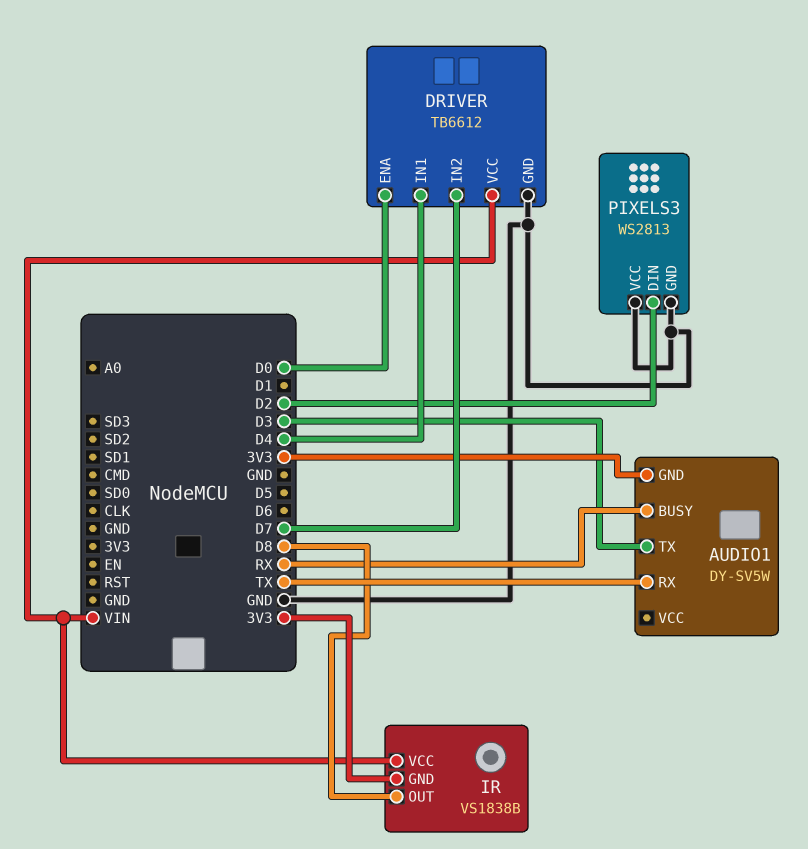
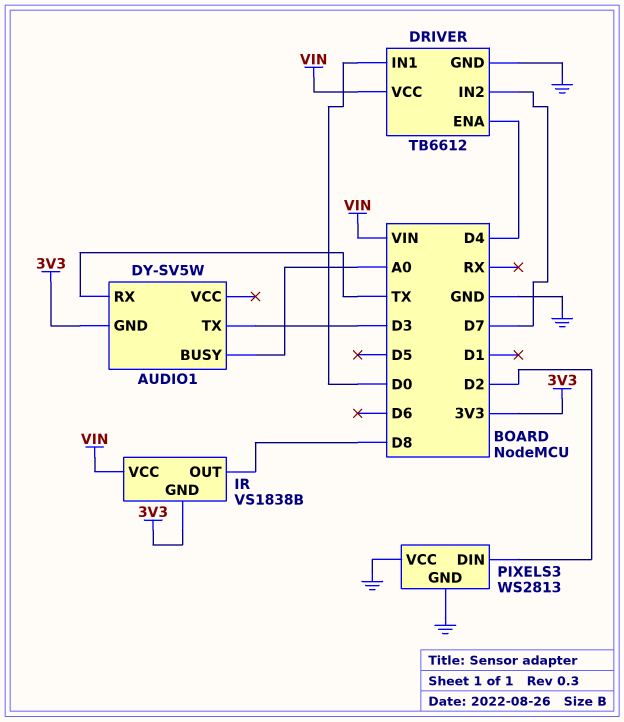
AUDIO1 pin BUSY: RX -> A0
DRIVER pin ENA: D0 -> D4
DRIVER pin IN1: D4 -> D0

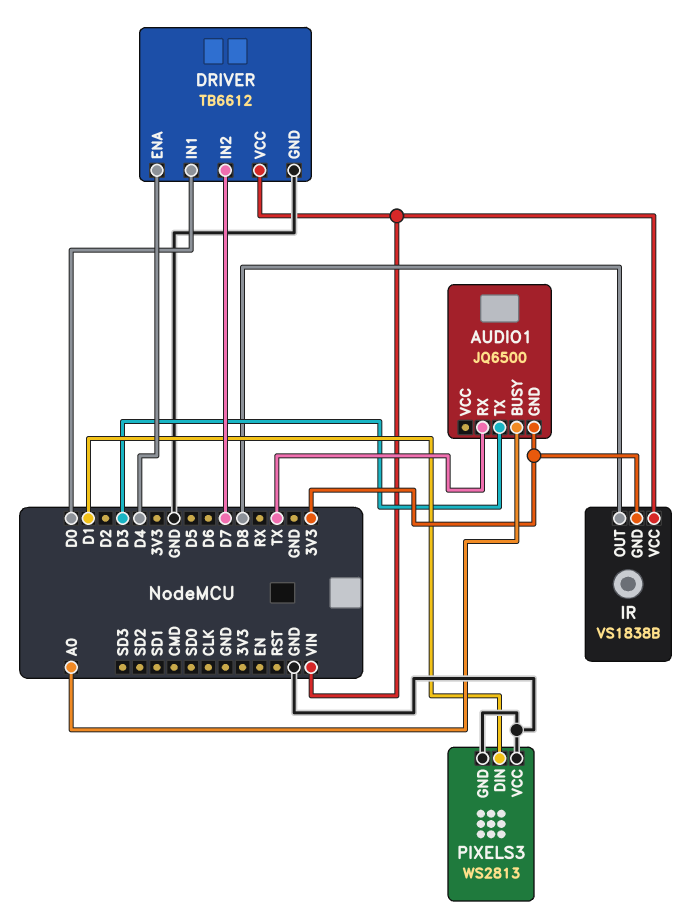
AUDIO1: DY-SV5W -> JQ6500
PIXELS3 pin DIN: D2 -> D1

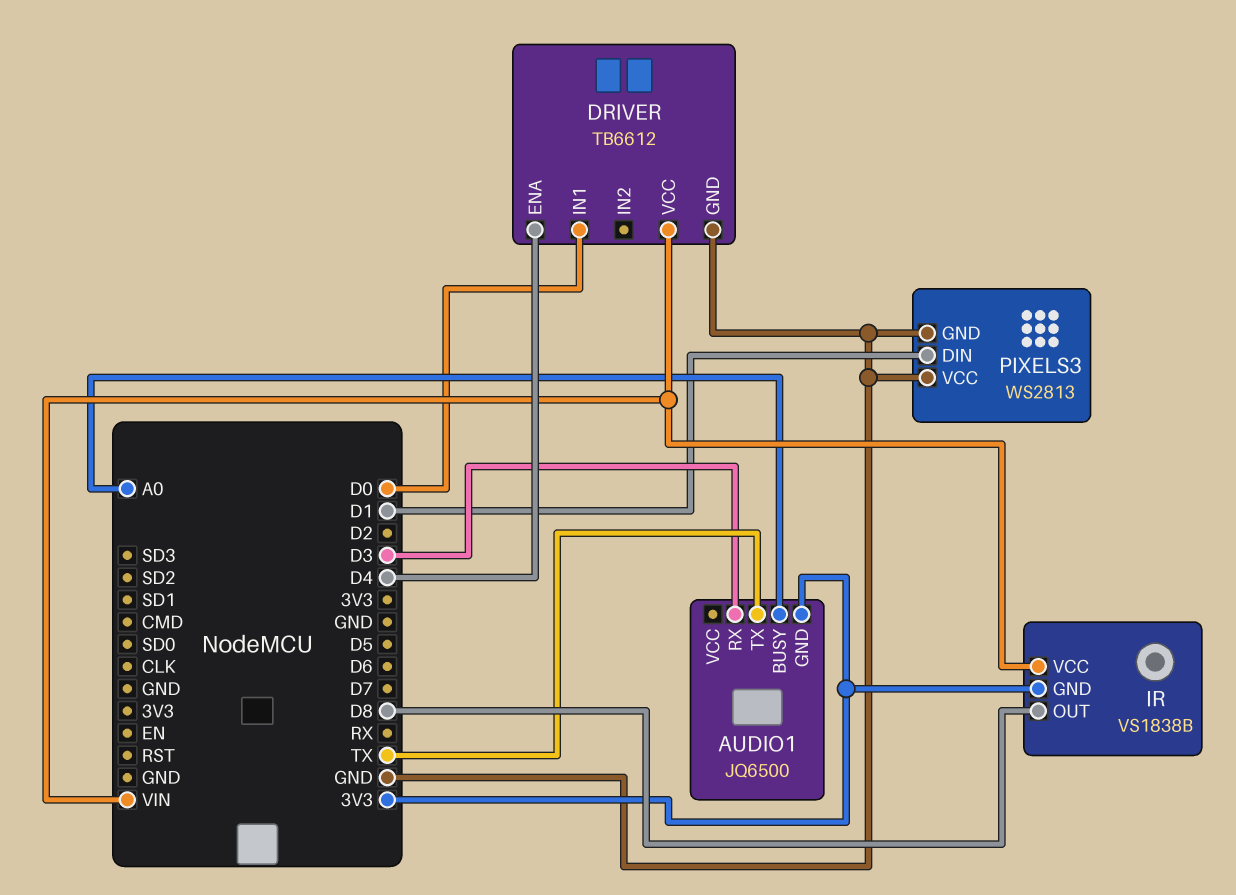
AUDIO1 pin RX: TX -> D3
AUDIO1 pin TX: D3 -> TX
DRIVER pin IN2: D7 -> none

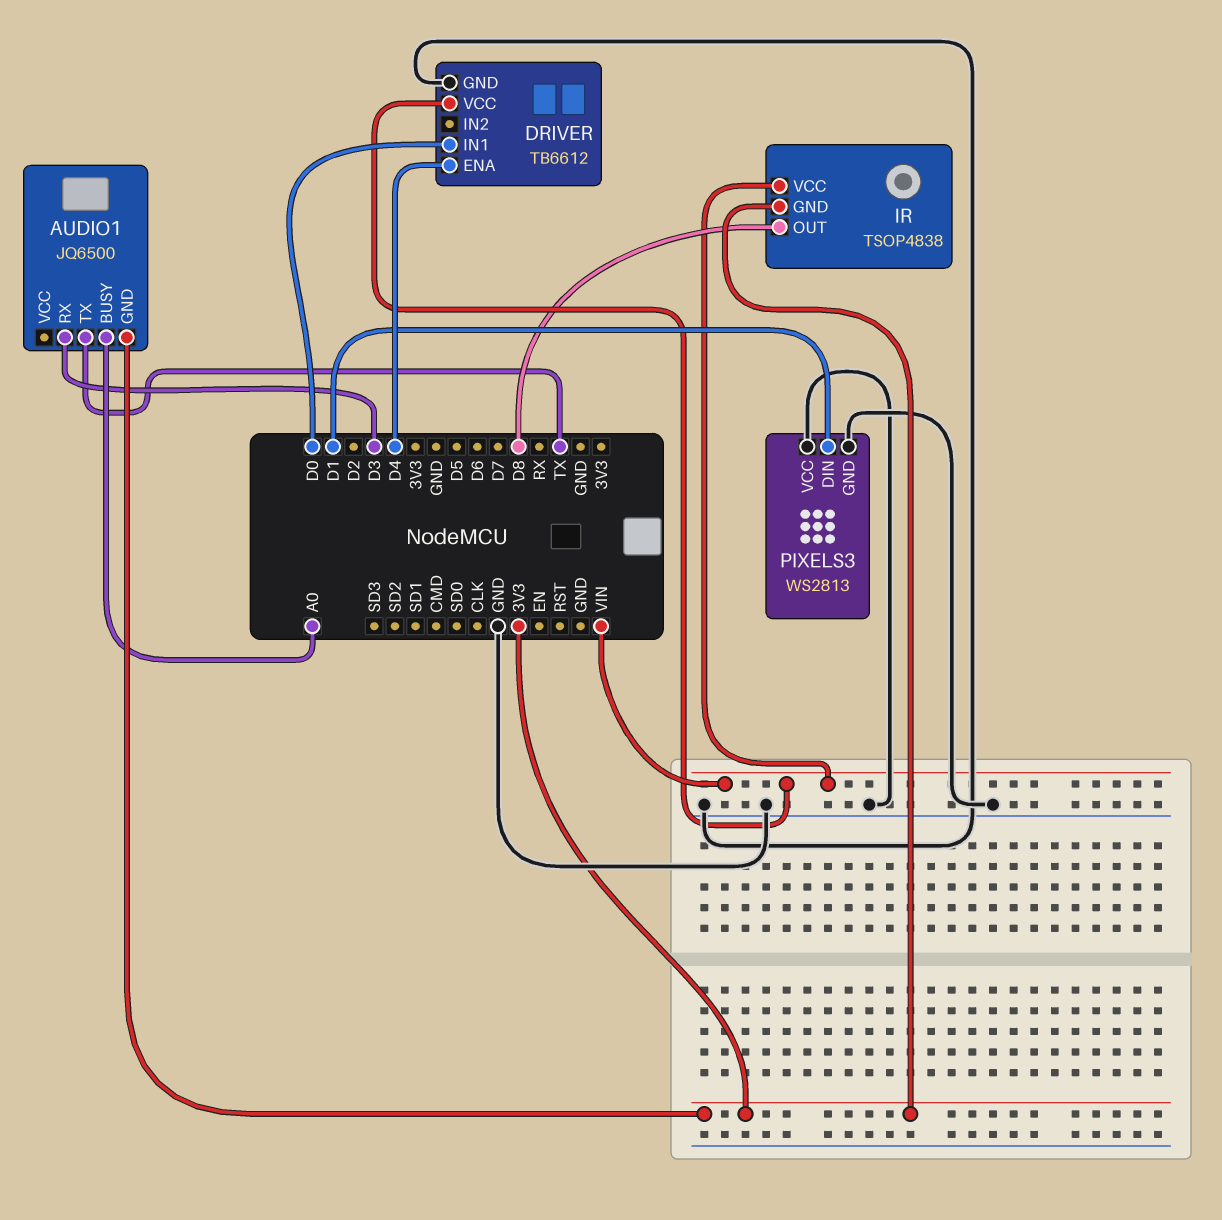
IR: VS1838B -> TSOP4838

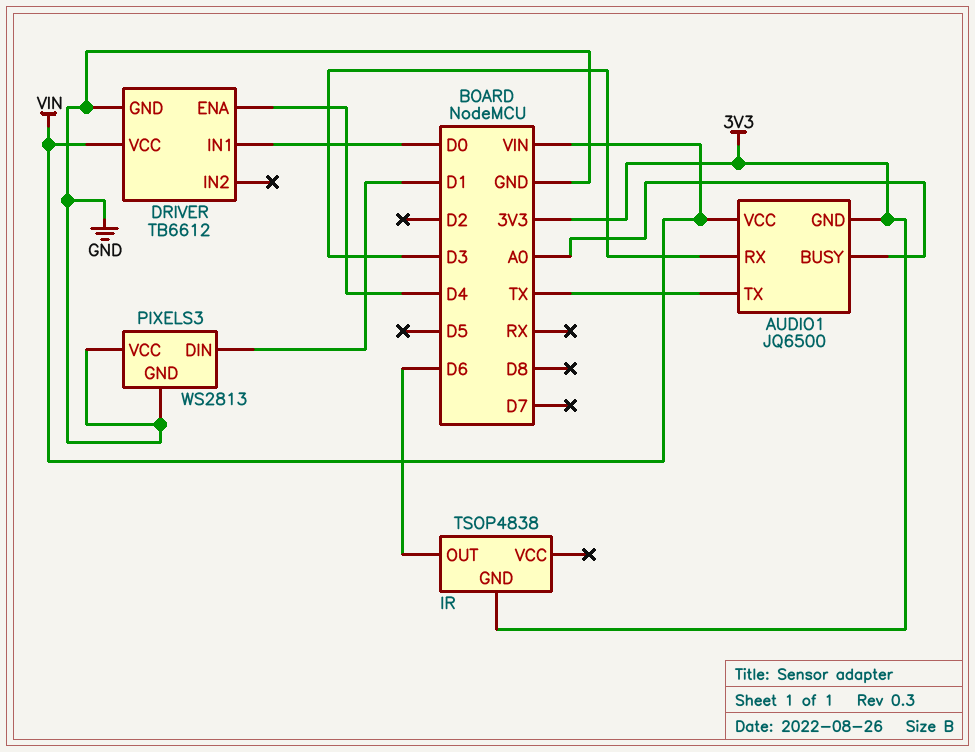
AUDIO1 pin VCC: none -> VIN
IR pin OUT: D8 -> D6
IR pin VCC: VIN -> none

